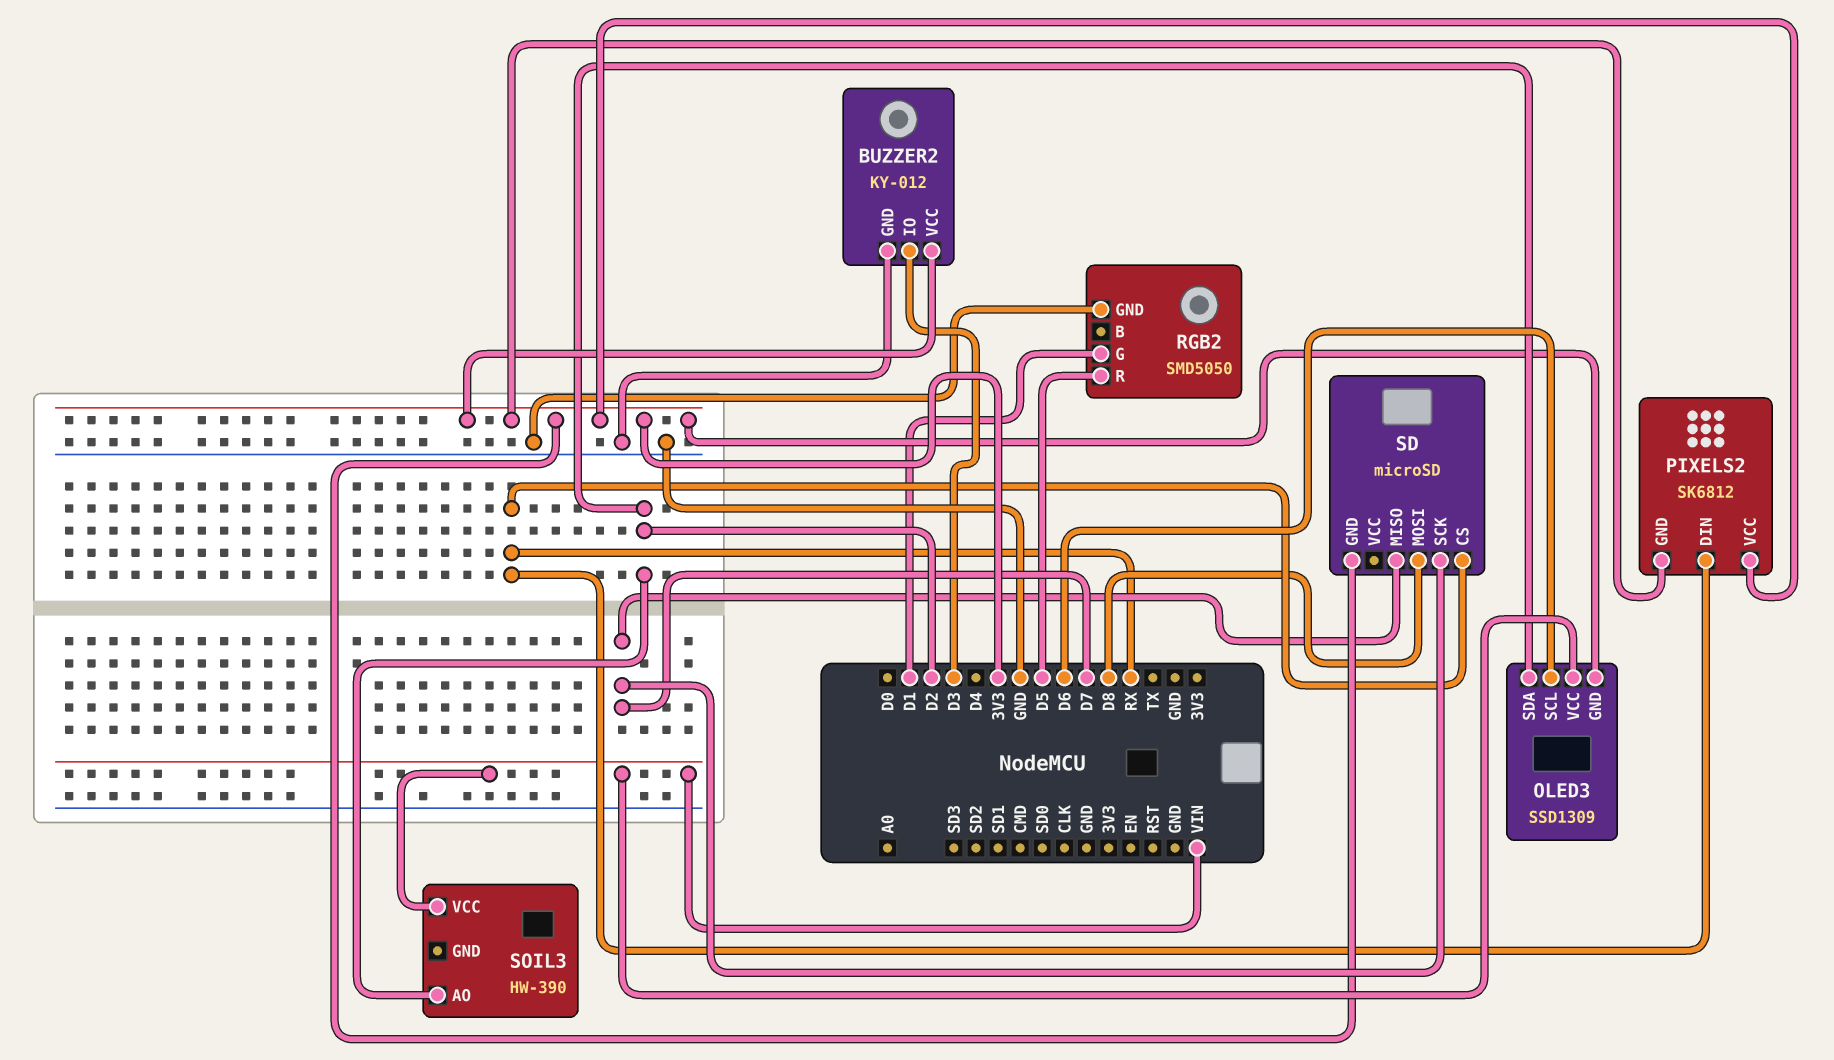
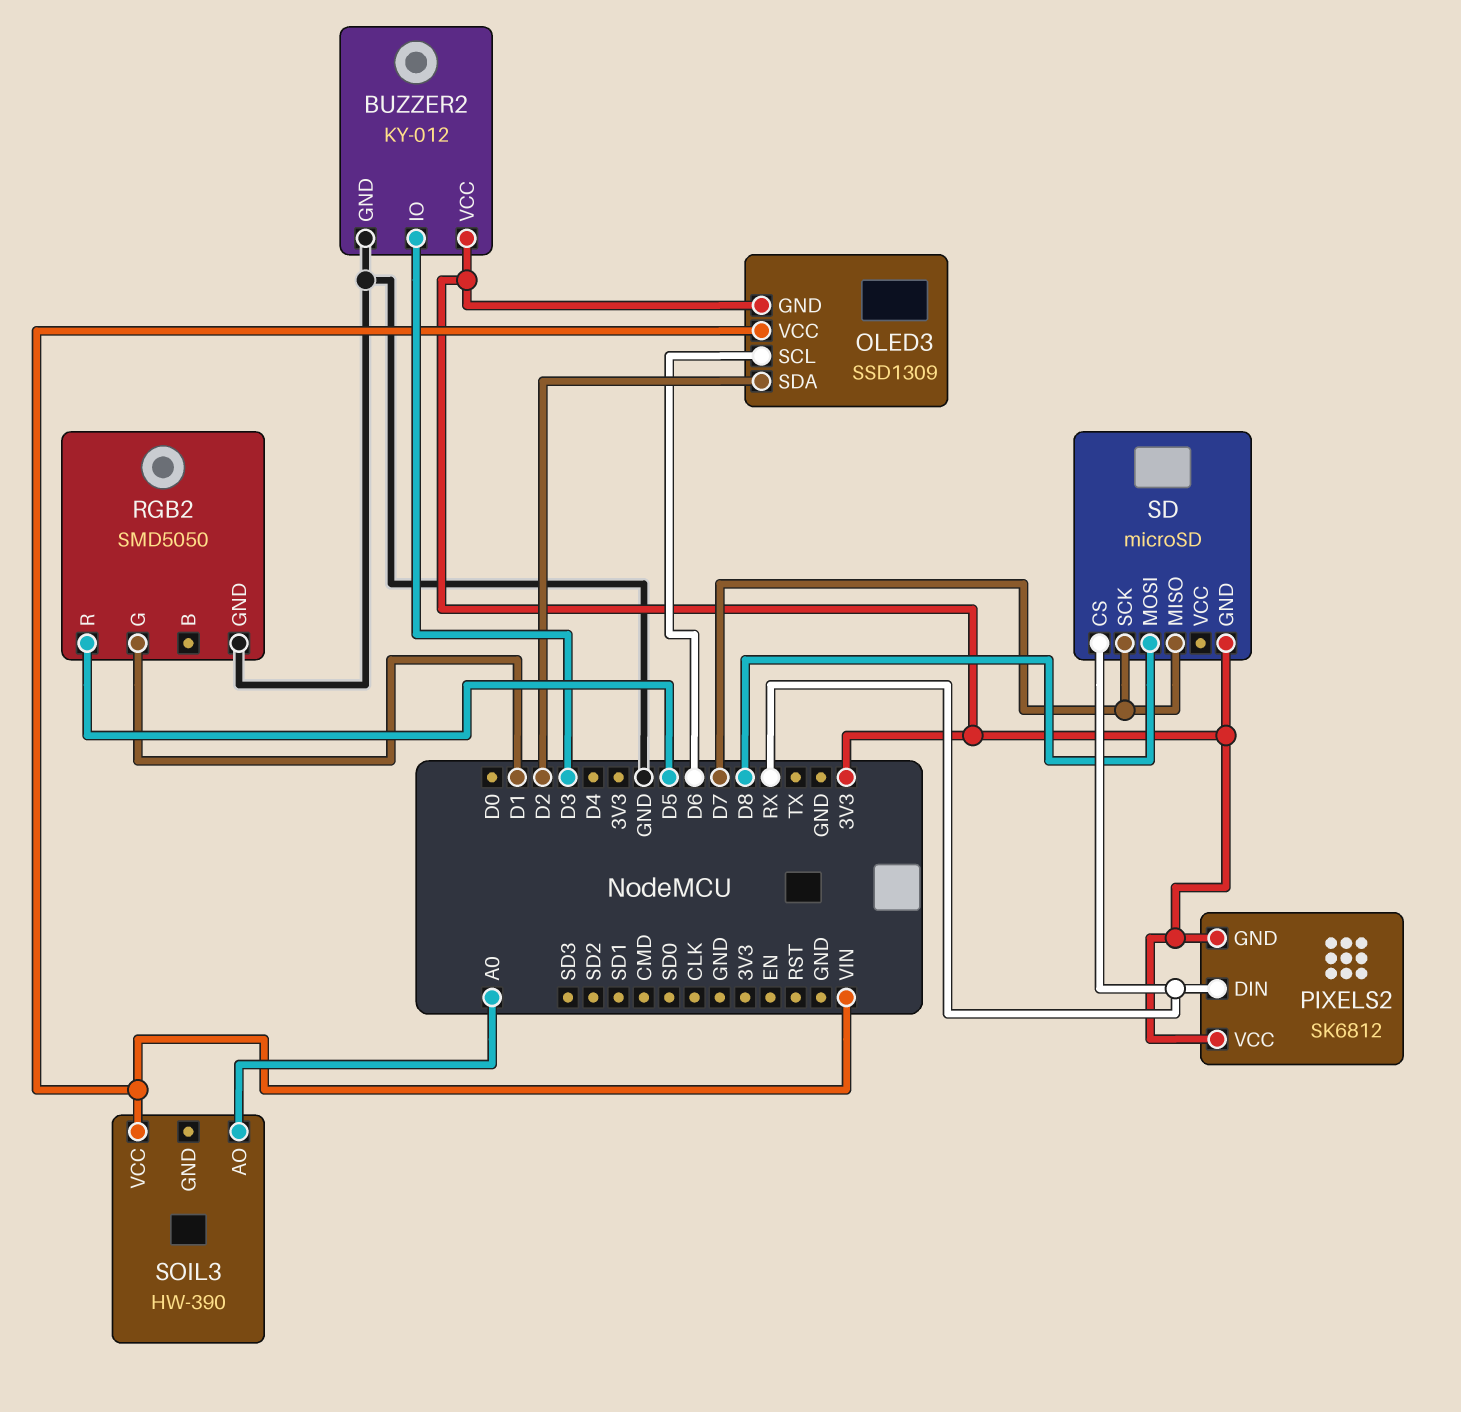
SOIL3 pin AO: D2 -> A0

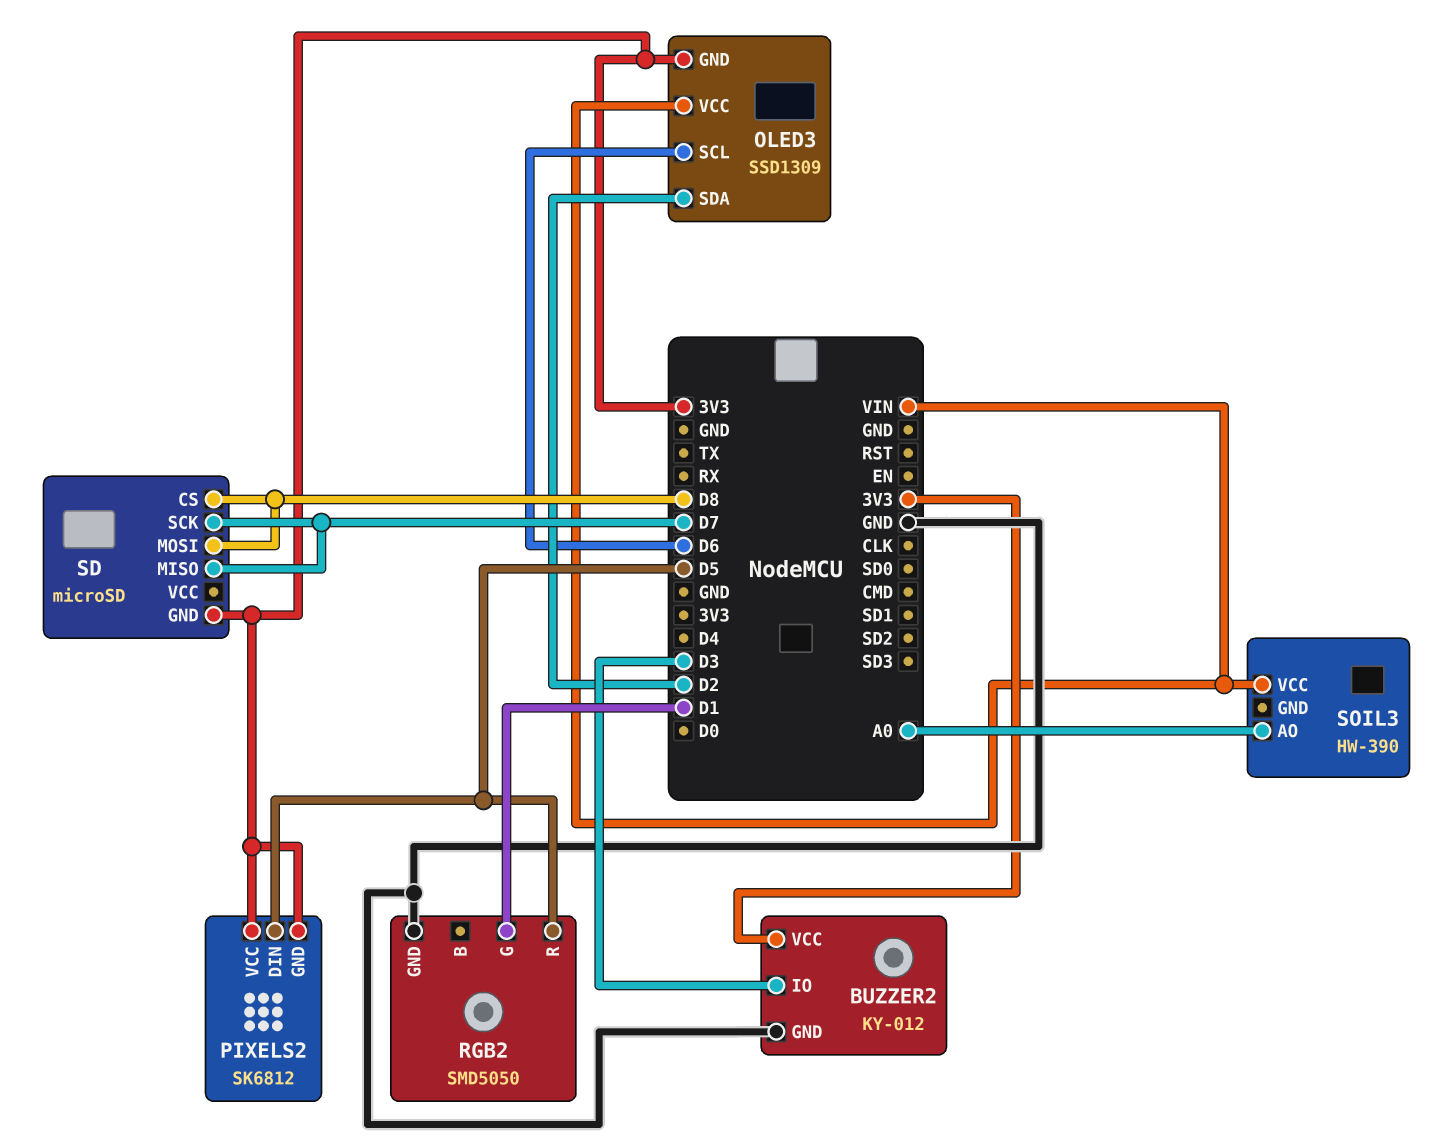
PIXELS2 pin DIN: RX -> D5
SD pin CS: RX -> D8

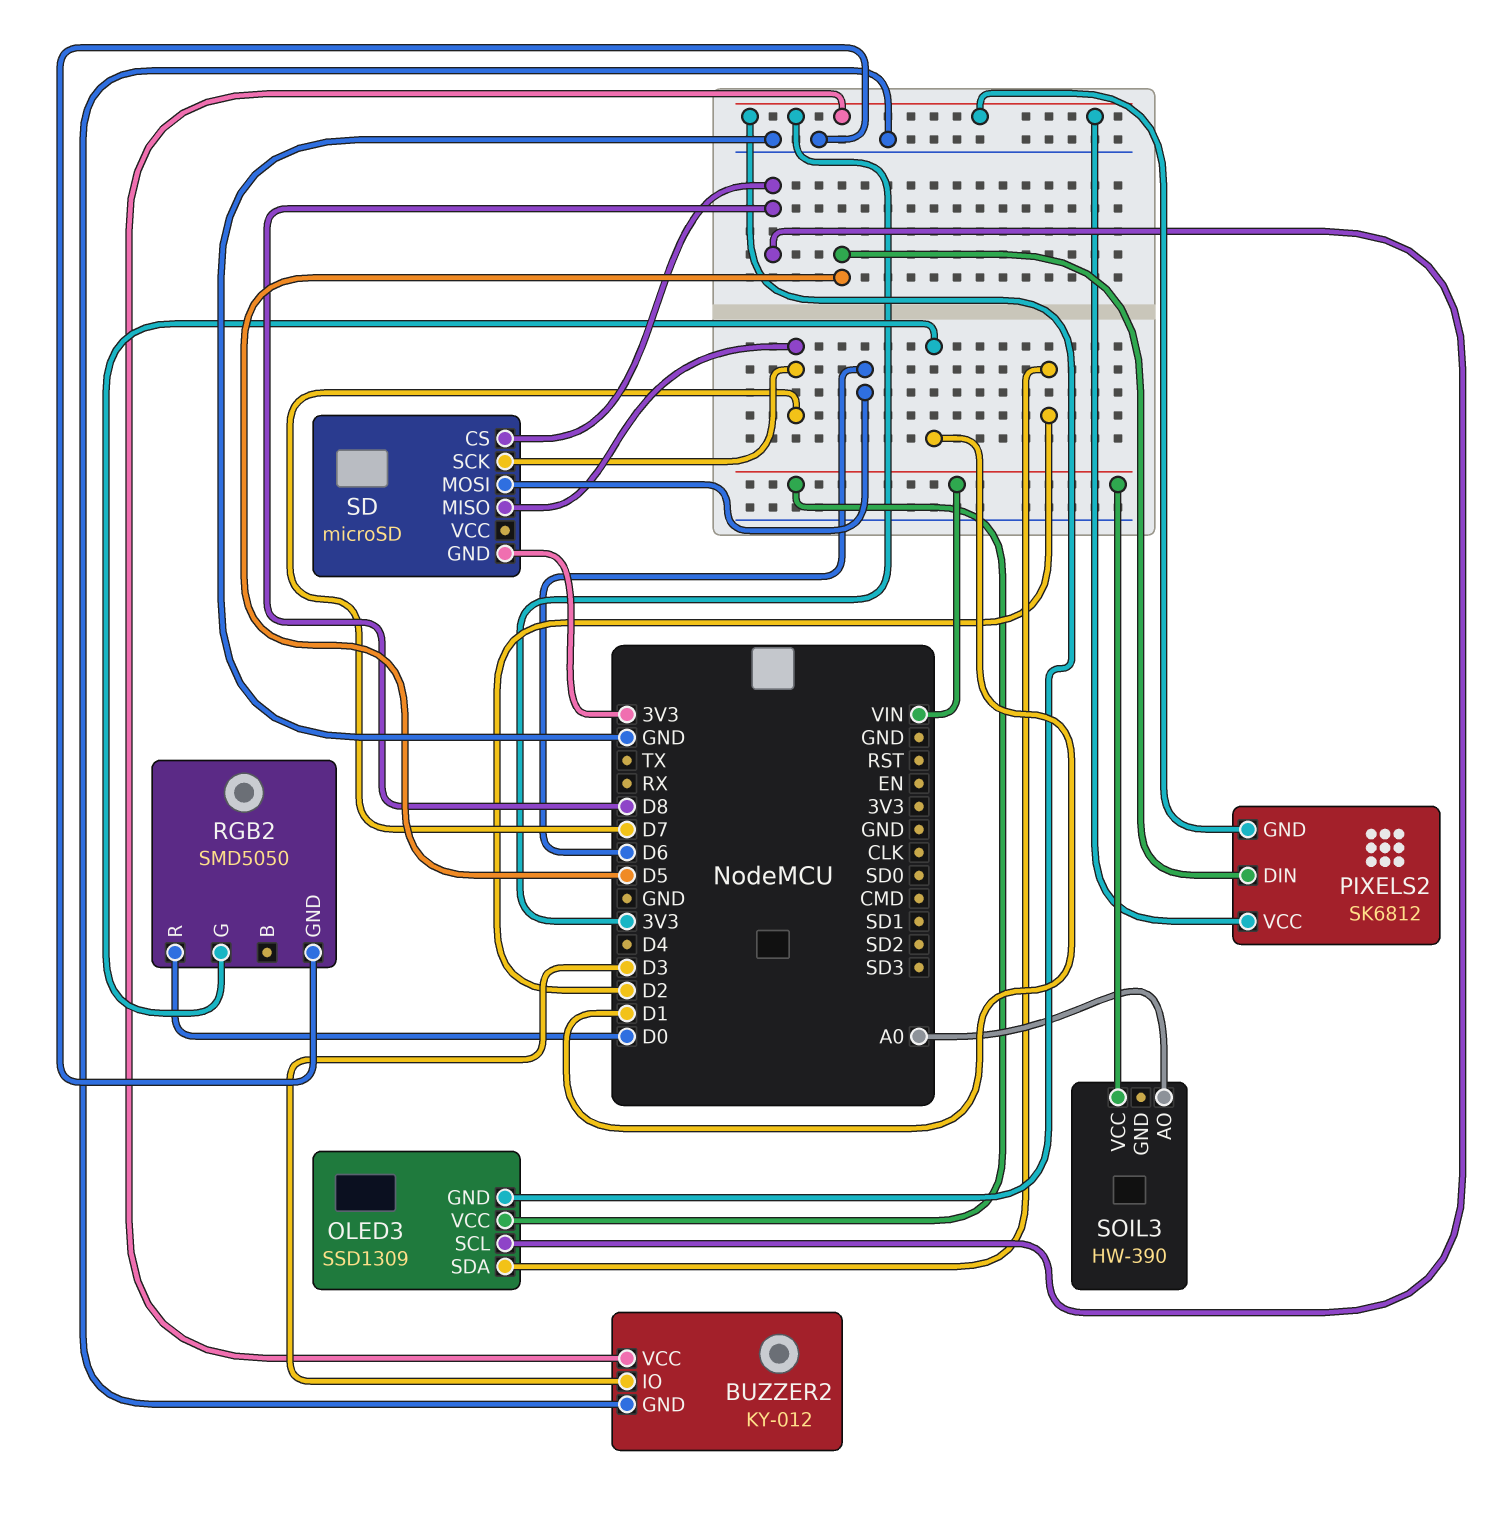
OLED3 pin SCL: D6 -> D8
RGB2 pin R: D5 -> D0
SD pin MOSI: D8 -> D6

